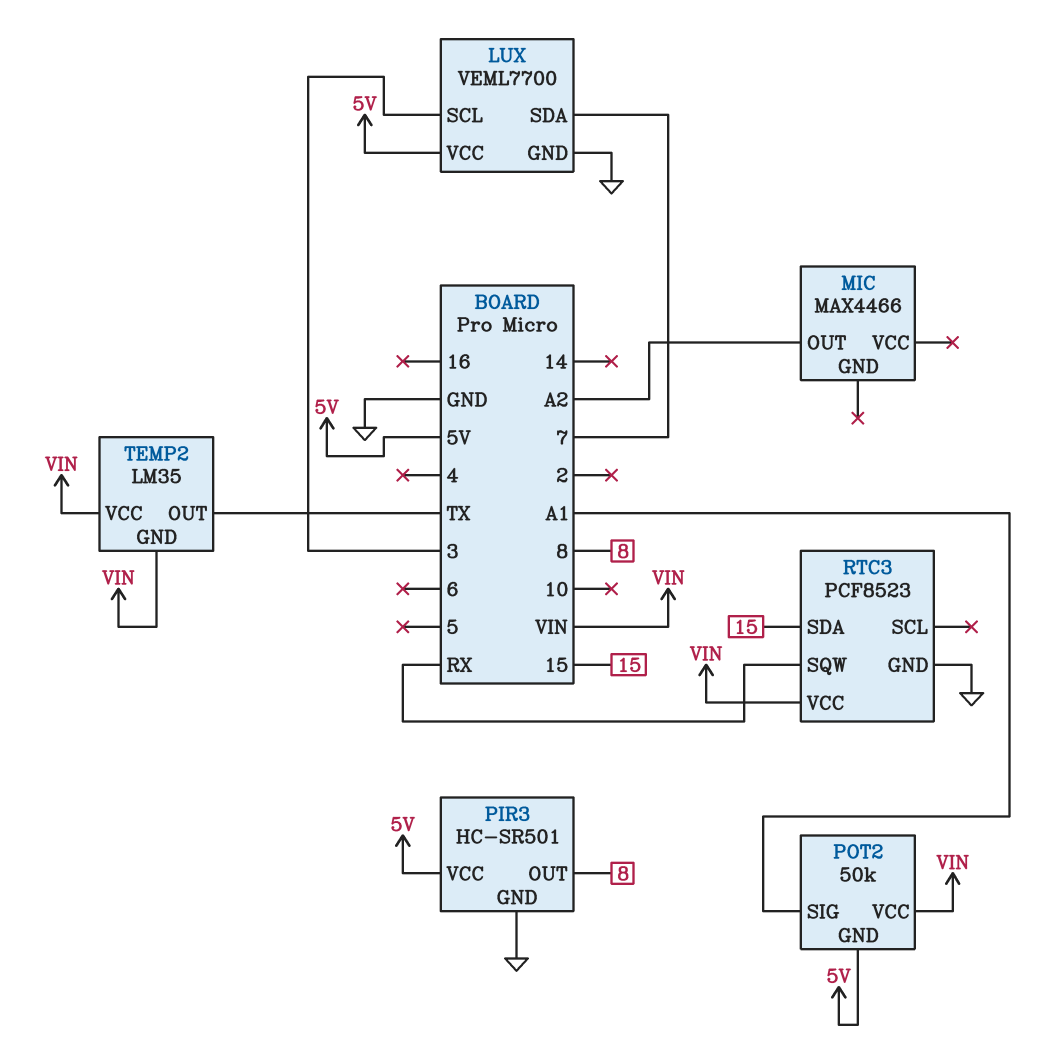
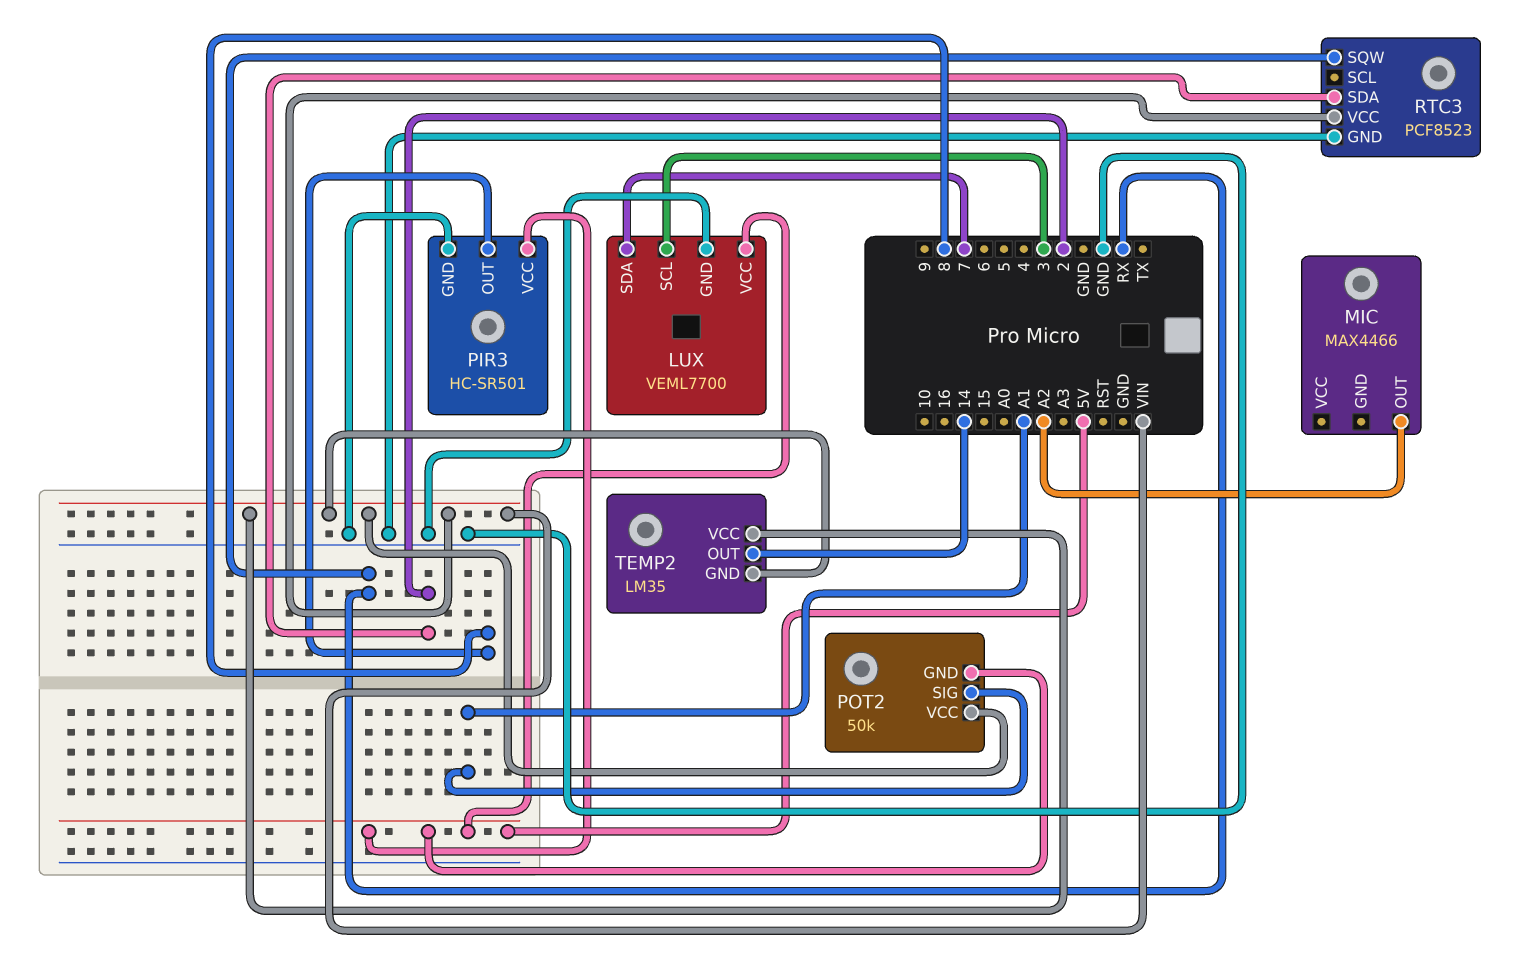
RTC3 pin SDA: 15 -> 2
TEMP2 pin OUT: TX -> 14

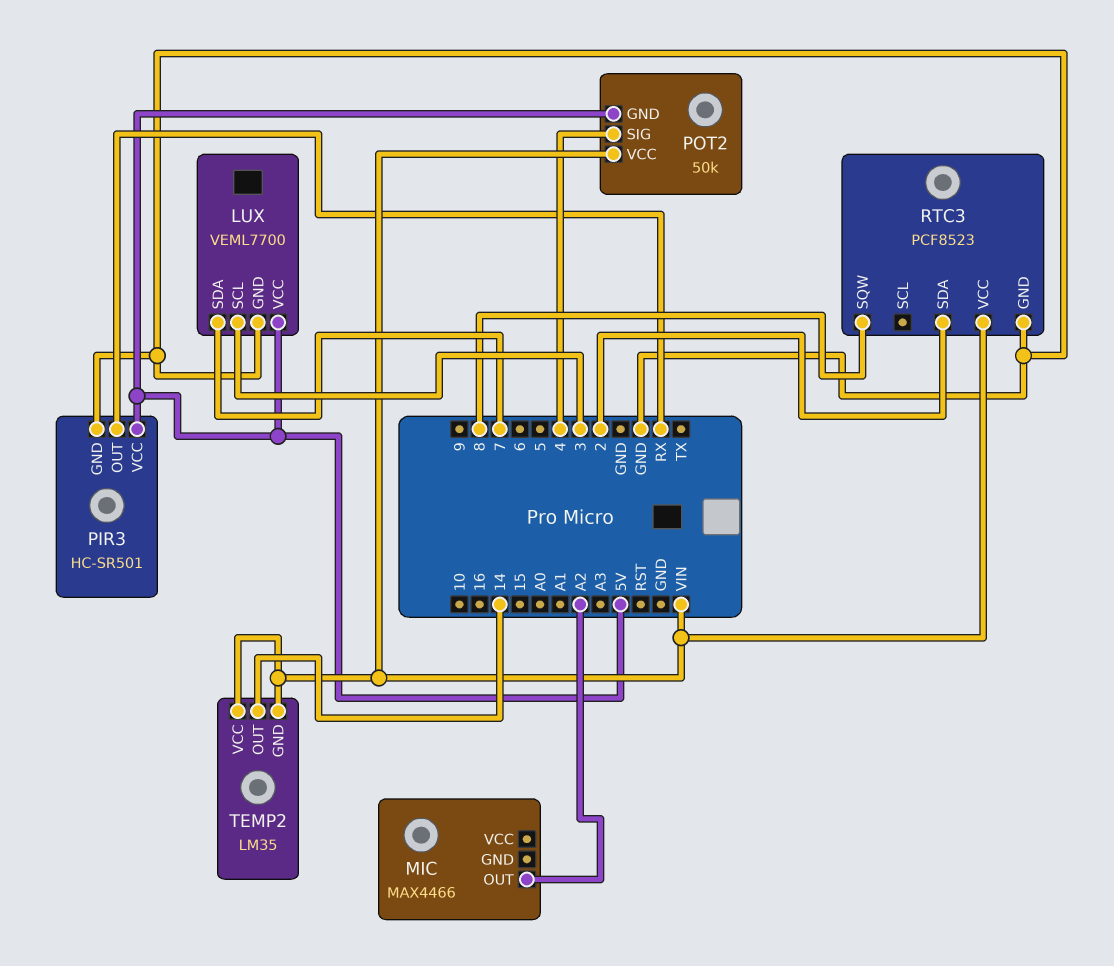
PIR3 pin OUT: 8 -> RX
POT2 pin SIG: A1 -> 4
RTC3 pin SQW: RX -> 8

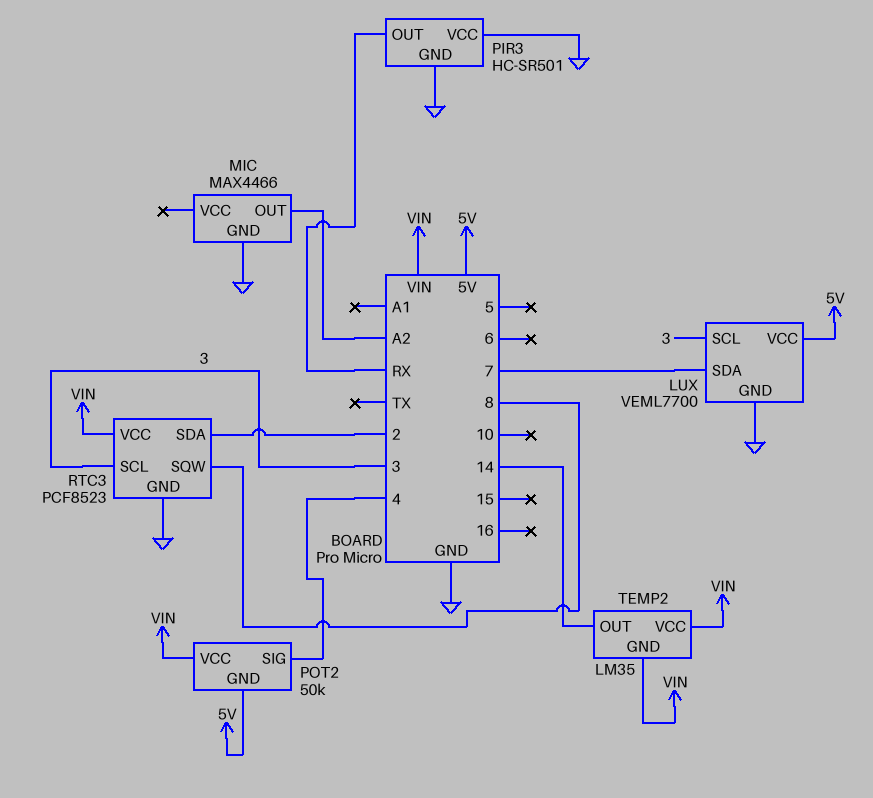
MIC pin GND: none -> GND
PIR3 pin VCC: 5V -> GND
RTC3 pin SCL: none -> 3

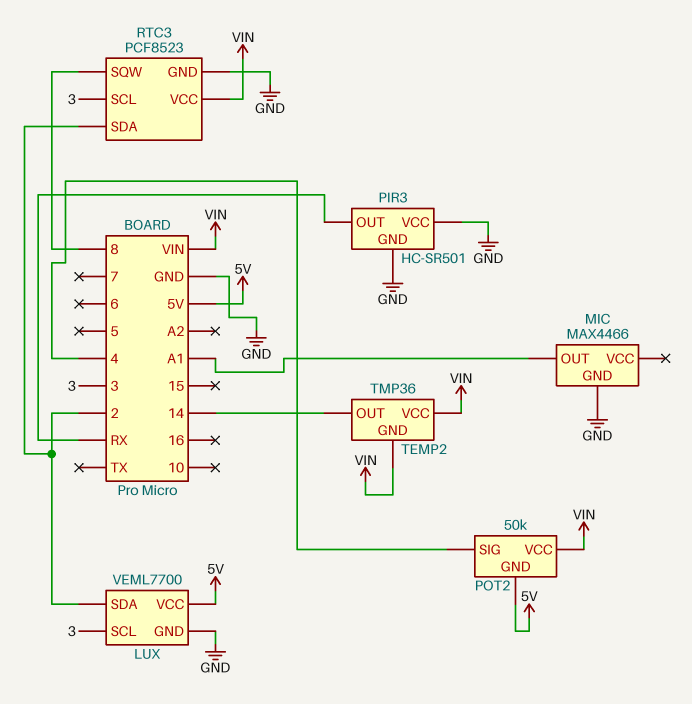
LUX pin SDA: 7 -> 2
MIC pin OUT: A2 -> A1
TEMP2: LM35 -> TMP36

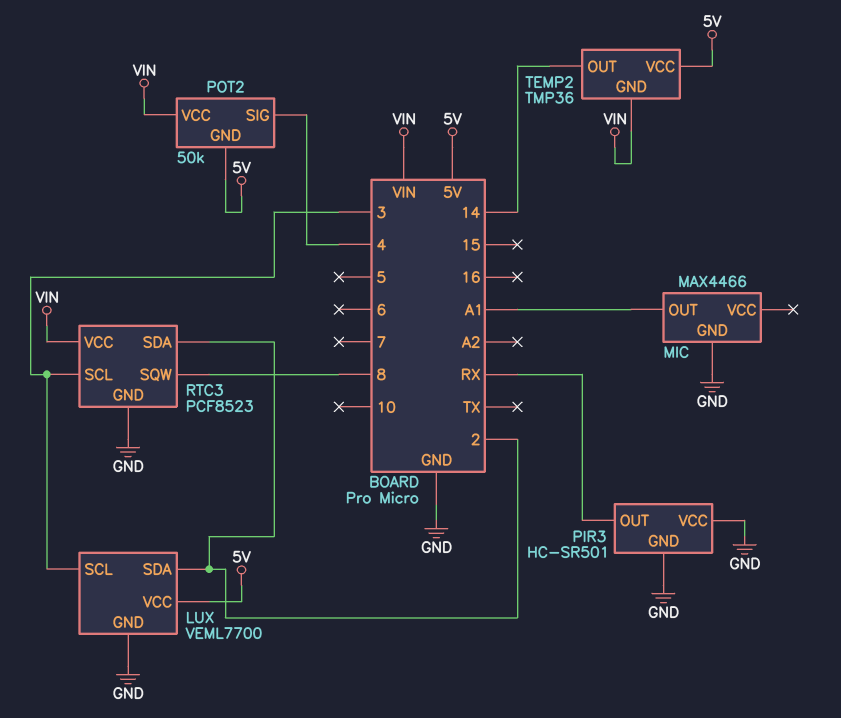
TEMP2 pin VCC: VIN -> 5V

